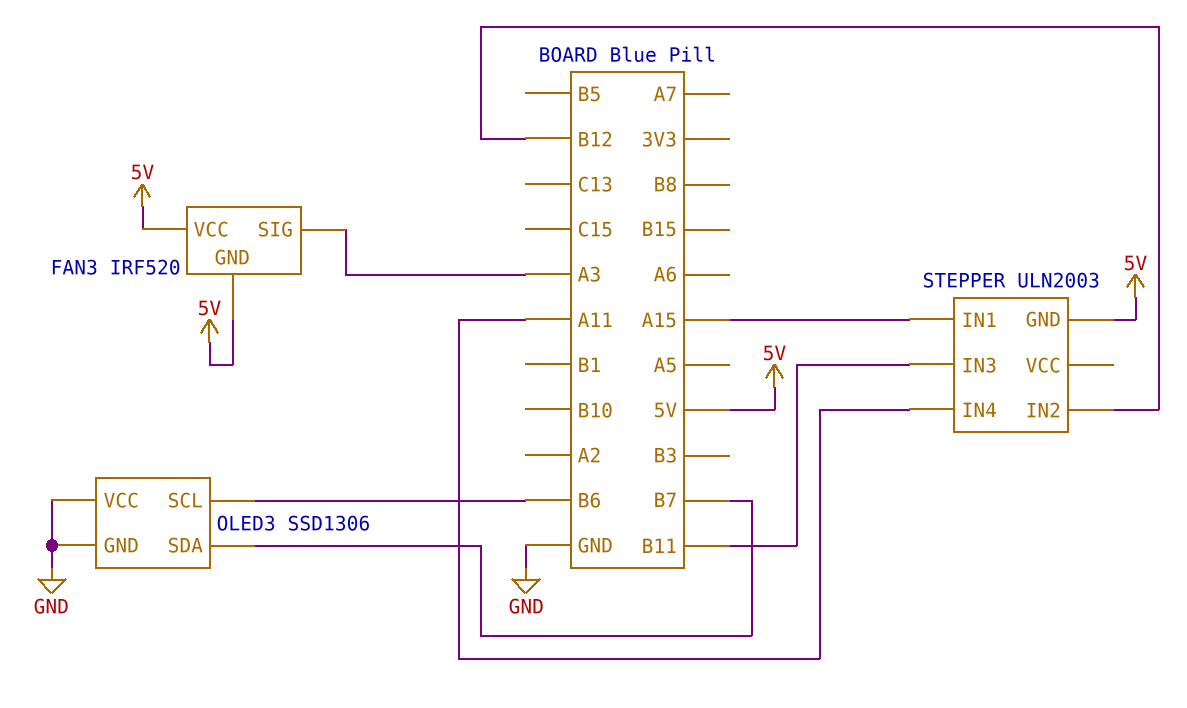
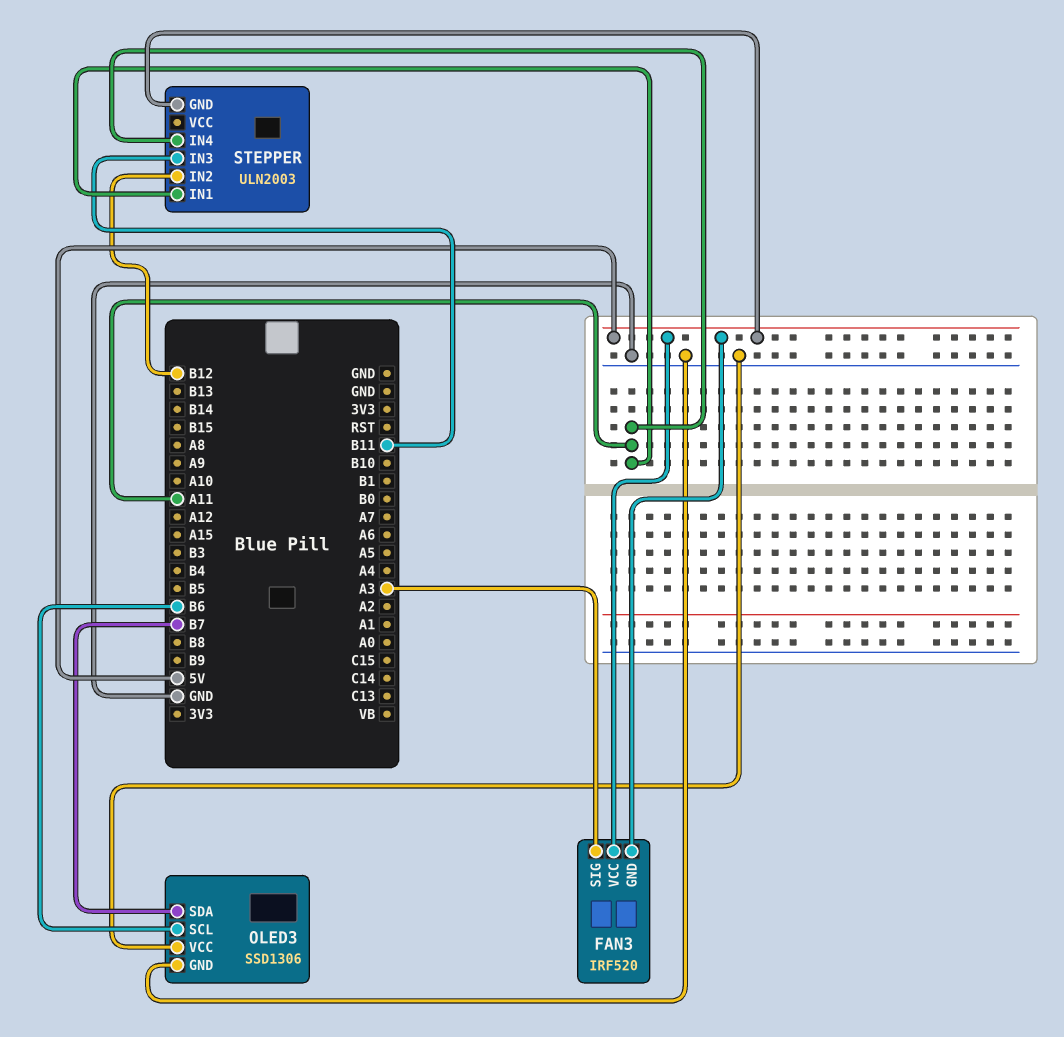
STEPPER pin IN1: A15 -> A11

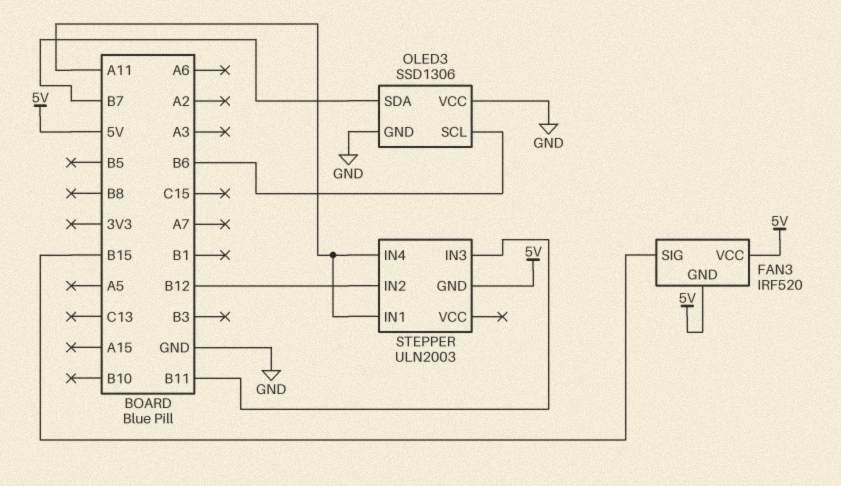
FAN3 pin SIG: A3 -> B15

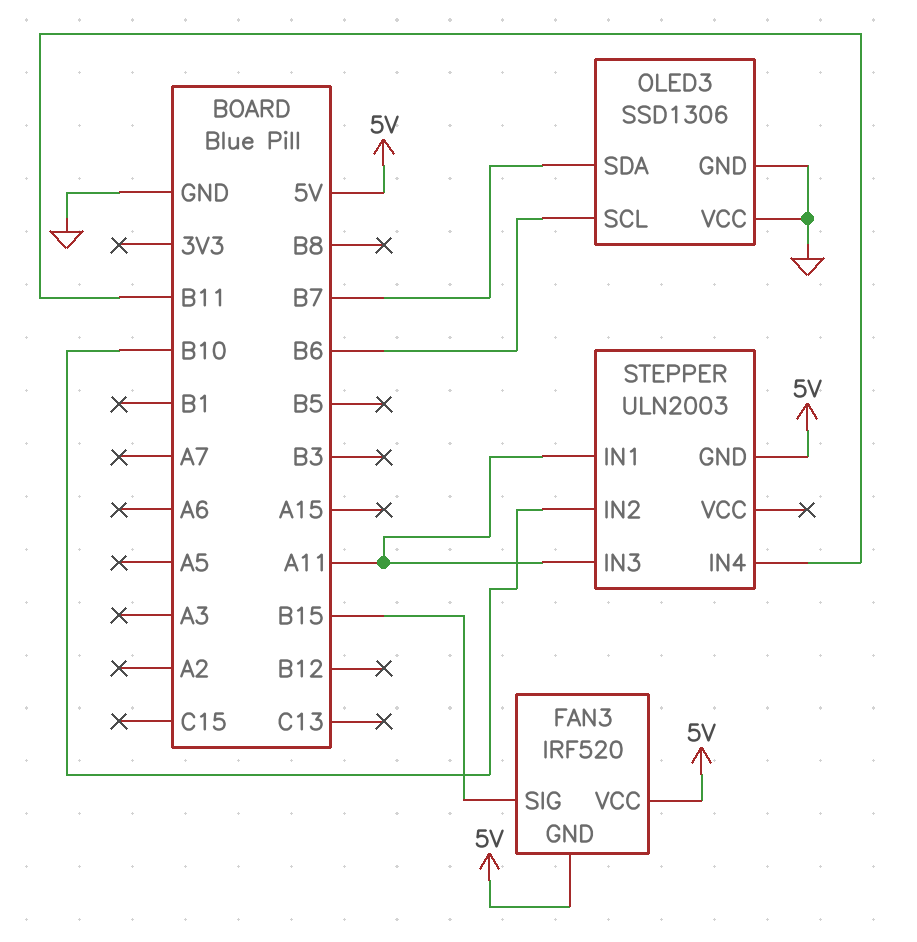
STEPPER pin IN2: B12 -> B10
STEPPER pin IN3: B11 -> A11
STEPPER pin IN4: A11 -> B11

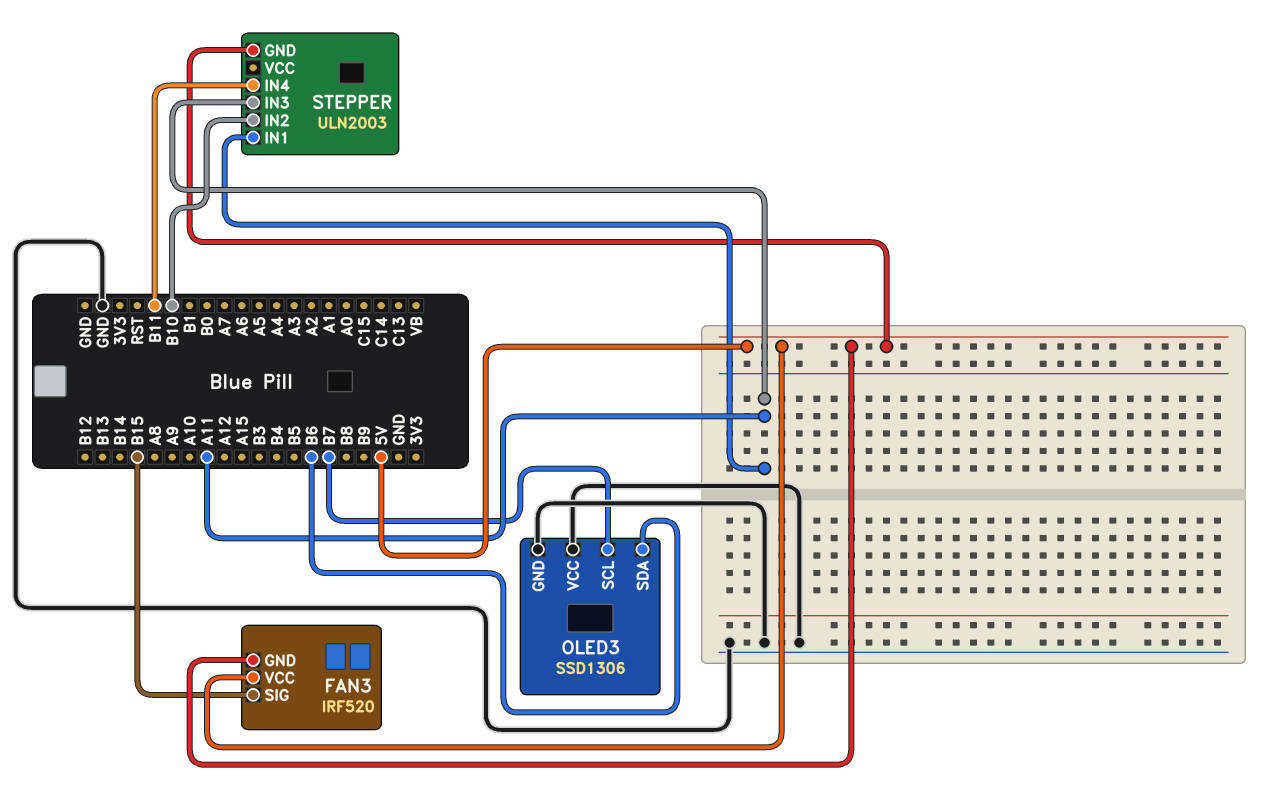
OLED3 pin SCL: B6 -> B7
OLED3 pin SDA: B7 -> B6

